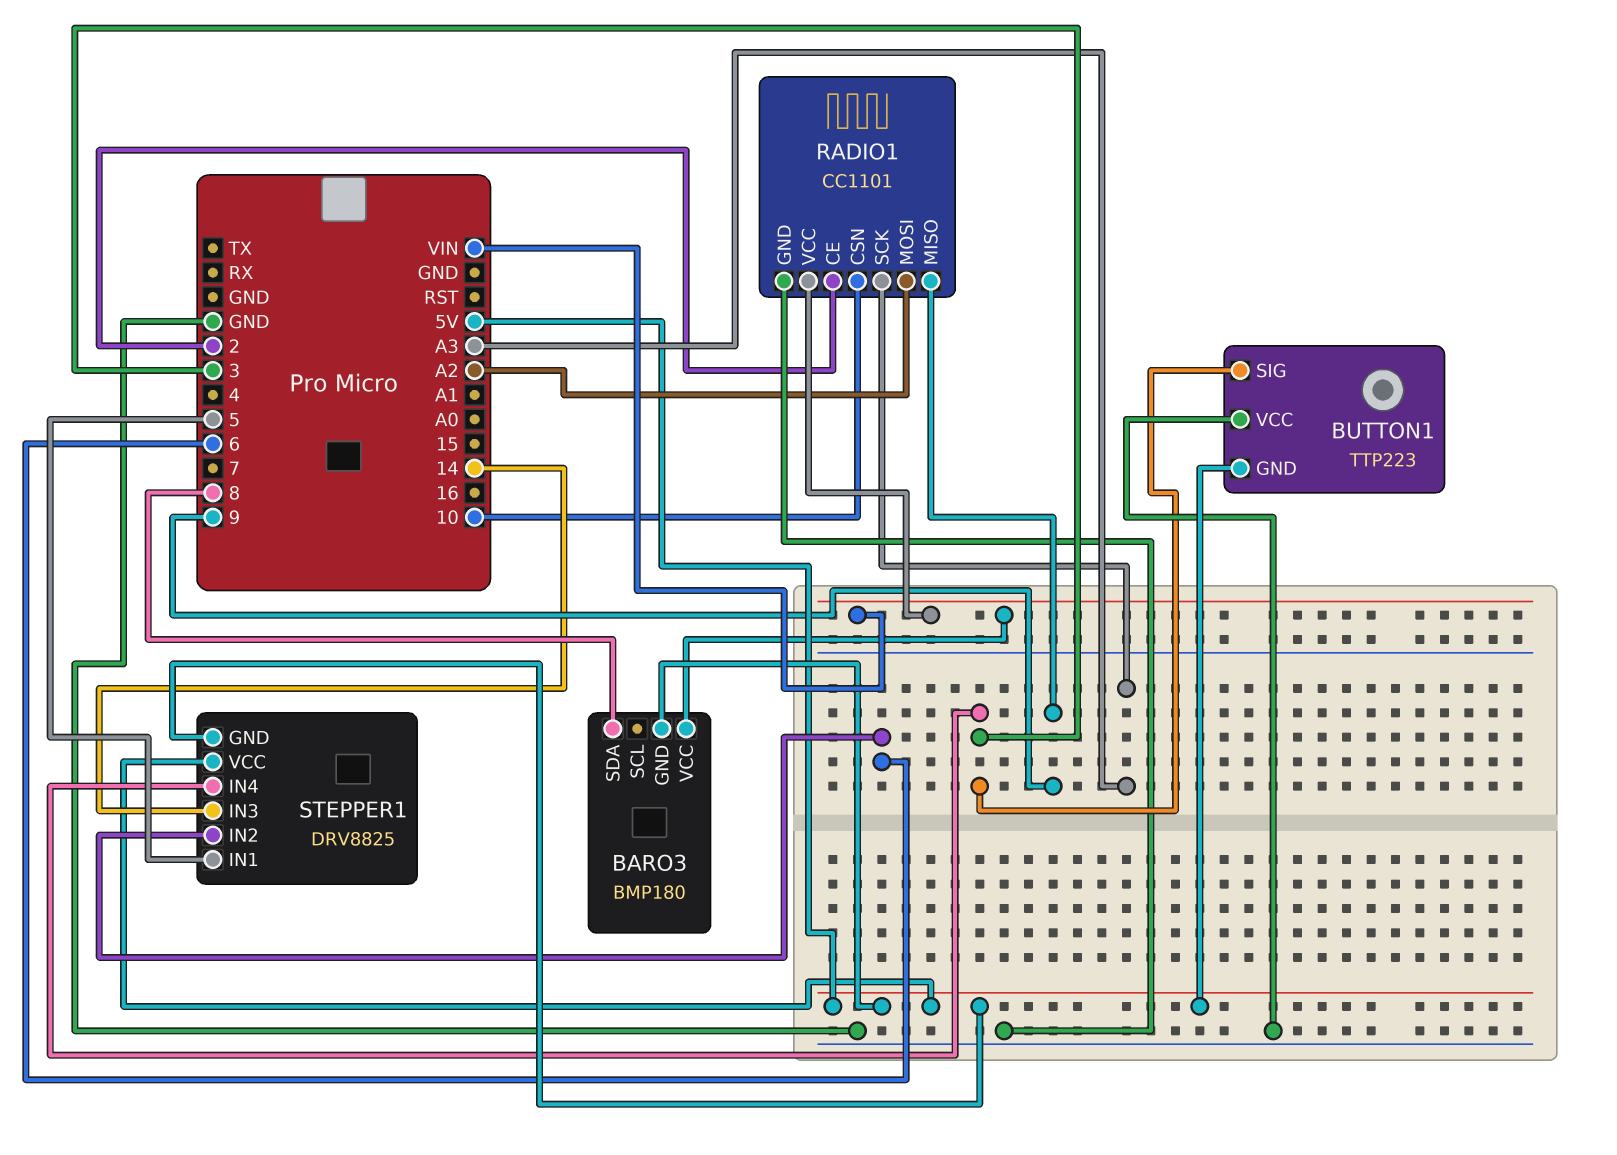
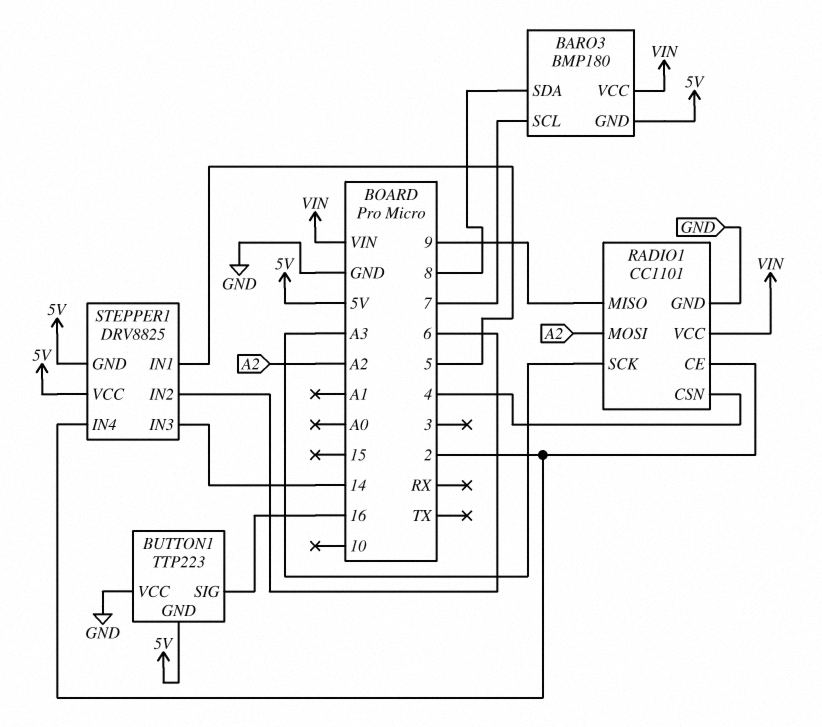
BARO3 pin SCL: none -> 7
BUTTON1 pin SIG: 3 -> 16
RADIO1 pin CSN: 10 -> 4
STEPPER1 pin IN4: 3 -> 2

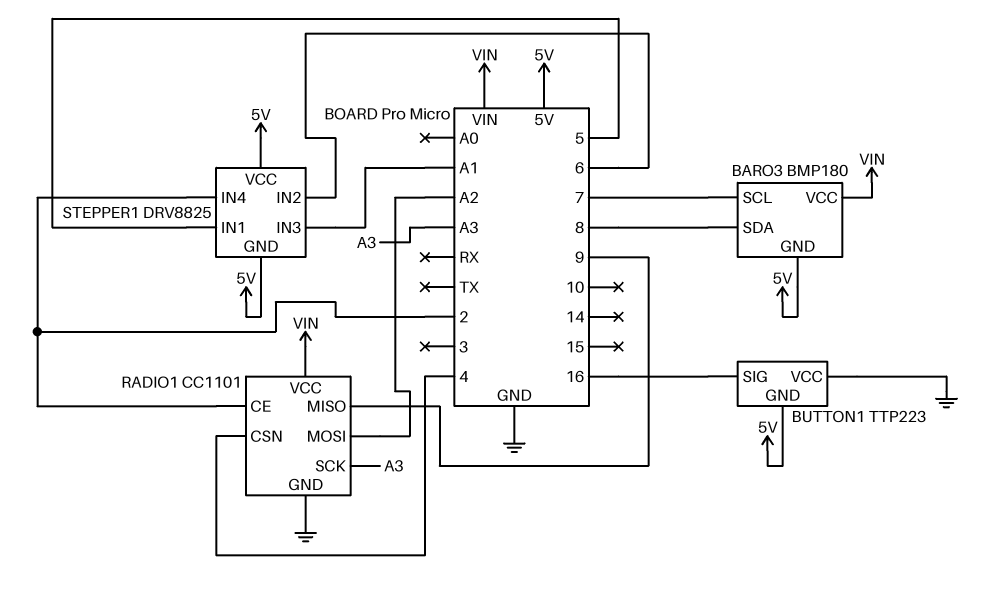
STEPPER1 pin IN3: 14 -> A1

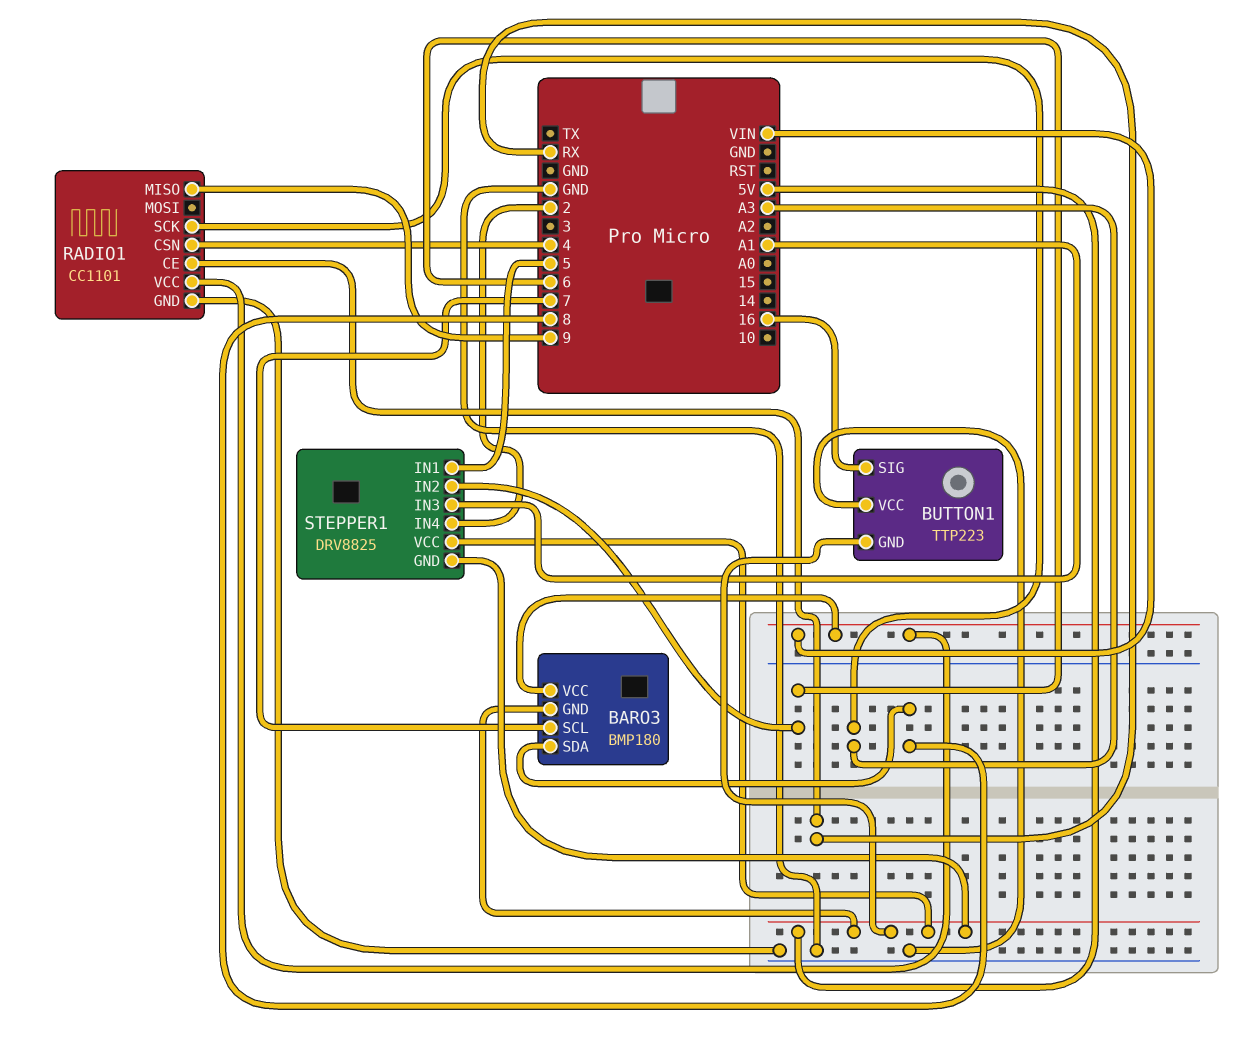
RADIO1 pin CE: 2 -> RX
RADIO1 pin MOSI: A2 -> none

